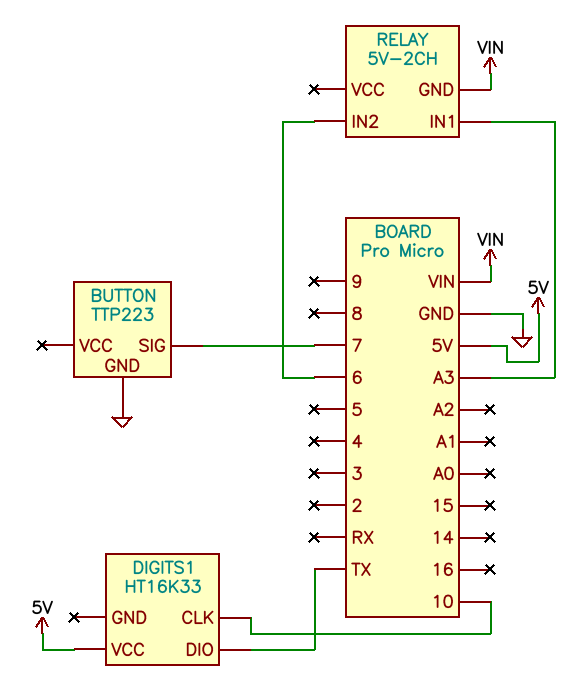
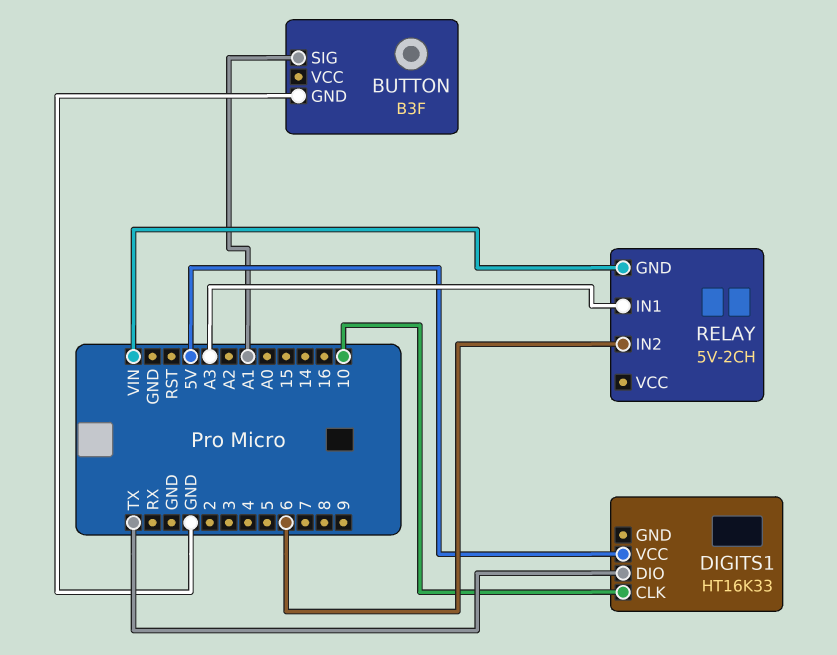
BUTTON: TTP223 -> B3F
BUTTON pin SIG: 7 -> A1

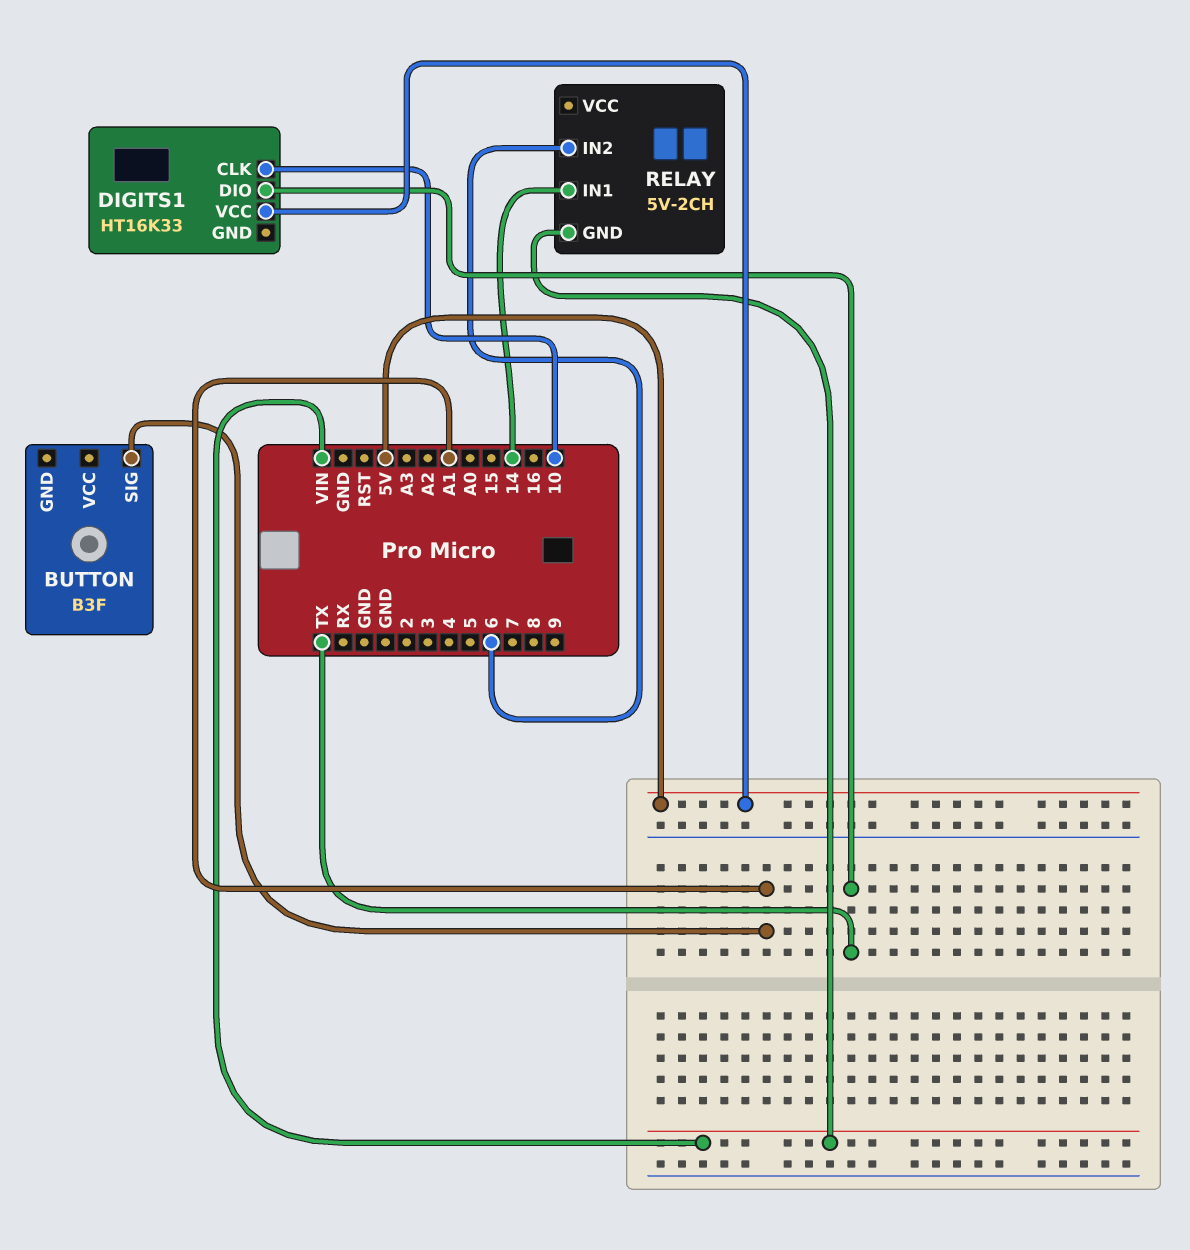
BUTTON pin GND: GND -> none
RELAY pin IN1: A3 -> 14

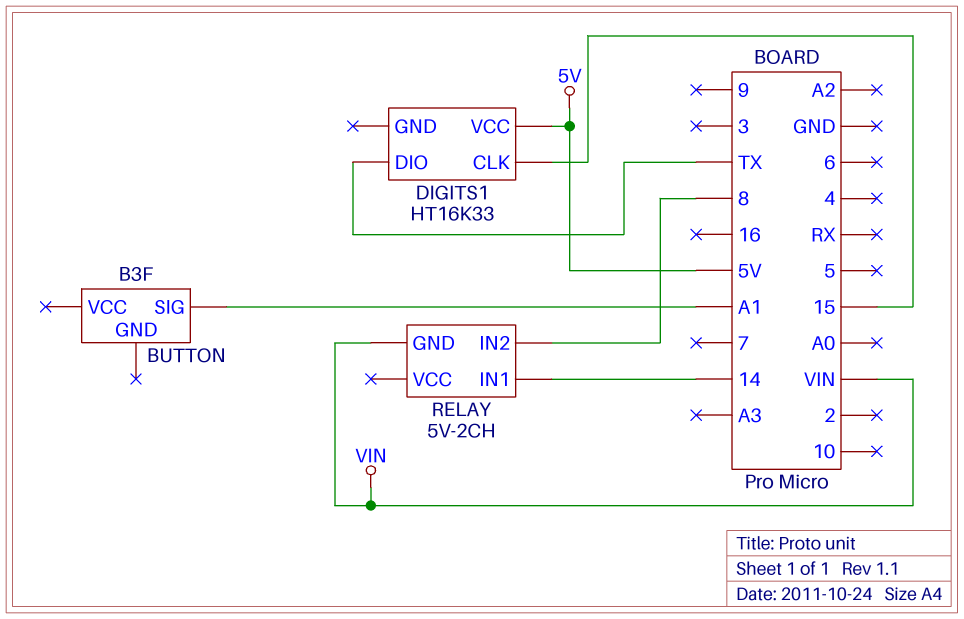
DIGITS1 pin CLK: 10 -> 15
RELAY pin IN2: 6 -> 8

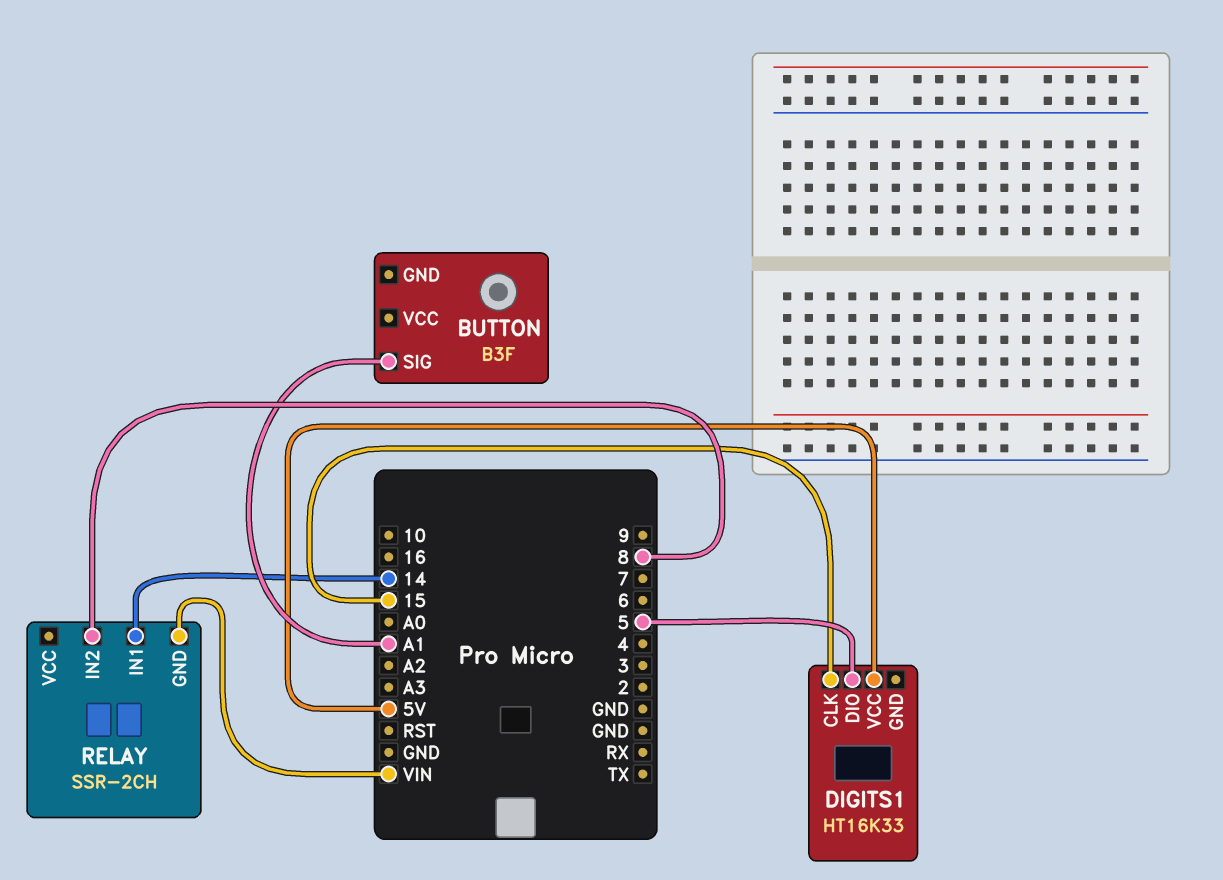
DIGITS1 pin DIO: TX -> 5
RELAY: 5V-2CH -> SSR-2CH

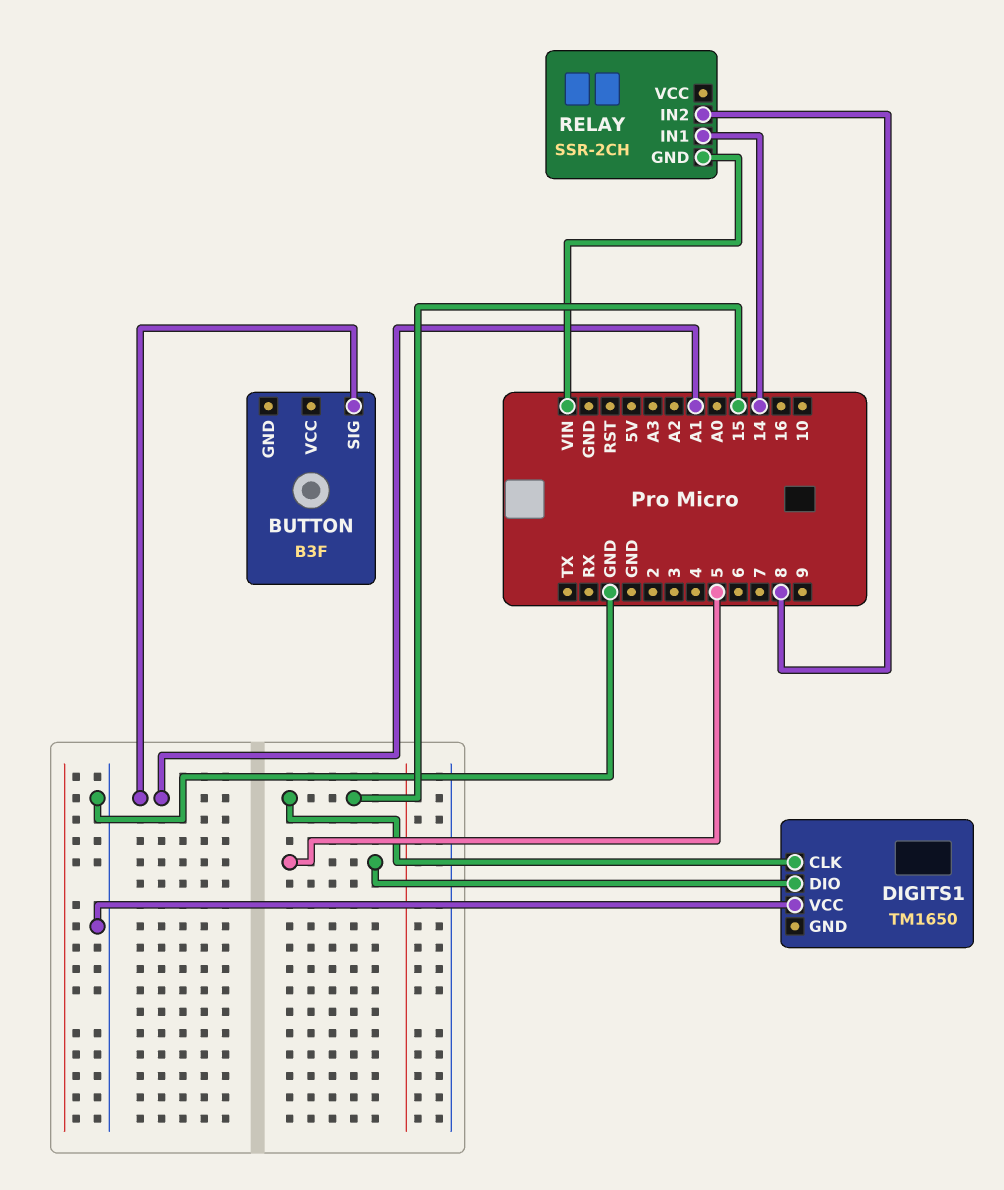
DIGITS1: HT16K33 -> TM1650
DIGITS1 pin VCC: 5V -> GND

